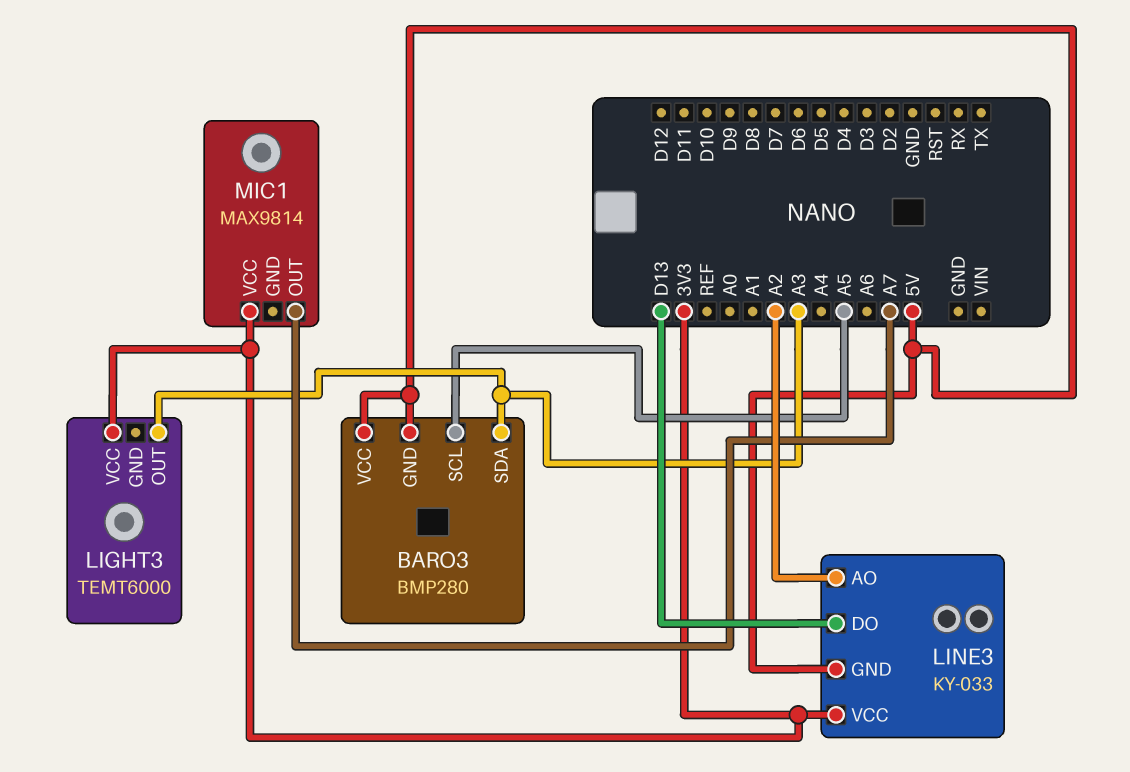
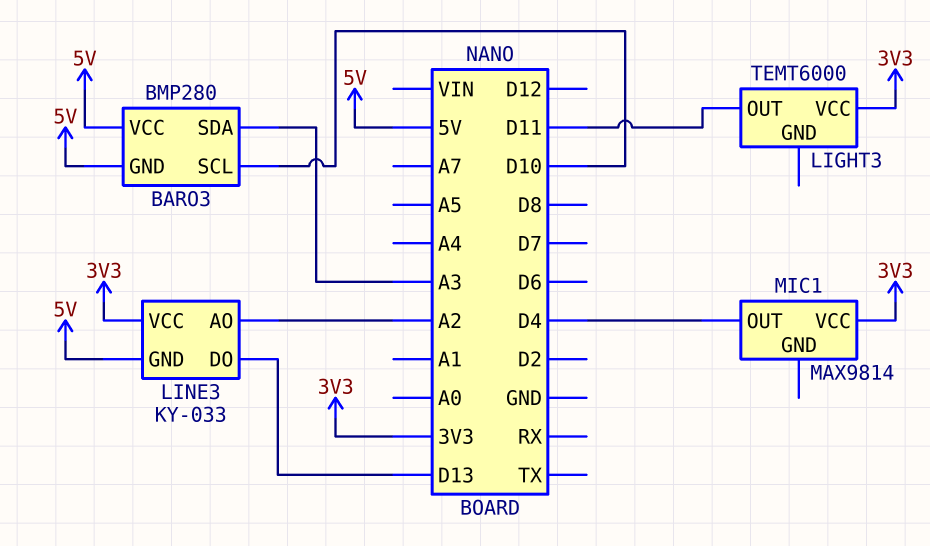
BARO3 pin SCL: A5 -> D10
LIGHT3 pin OUT: A3 -> D11
MIC1 pin OUT: A7 -> D4

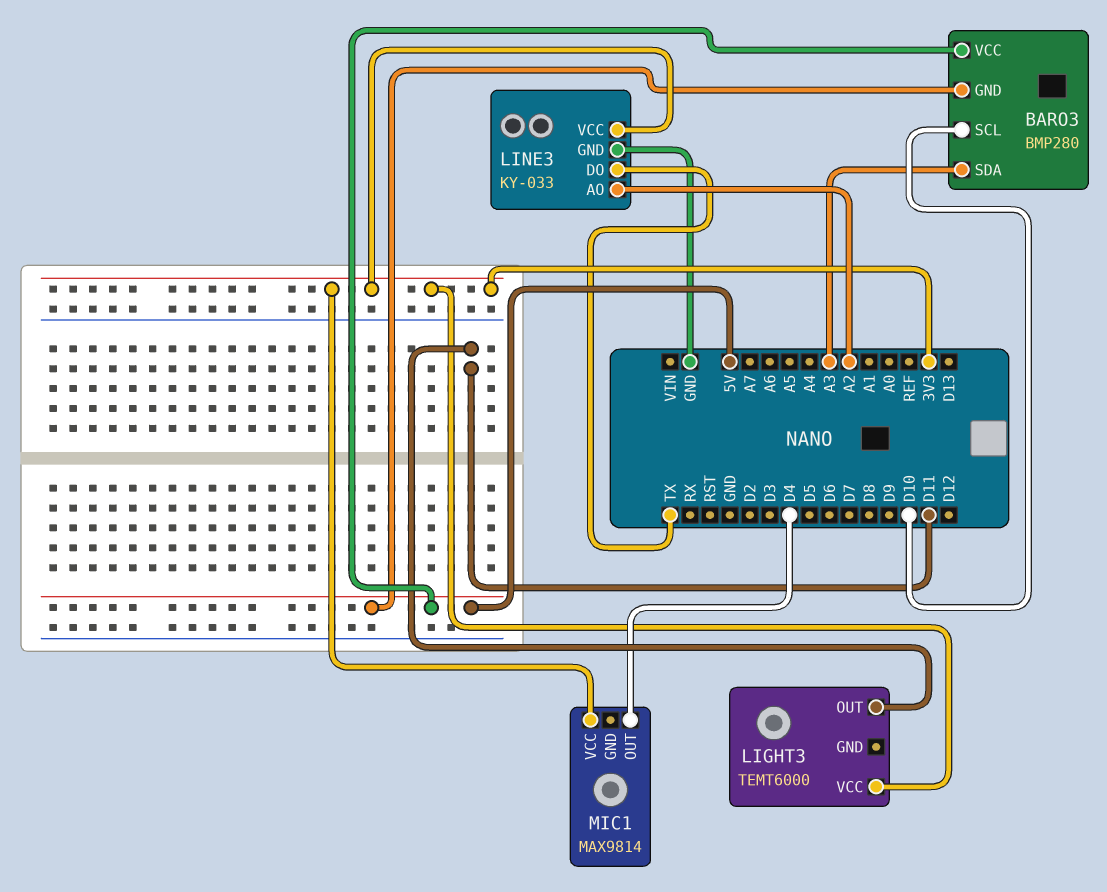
LINE3 pin DO: D13 -> TX
LINE3 pin GND: 5V -> GND

